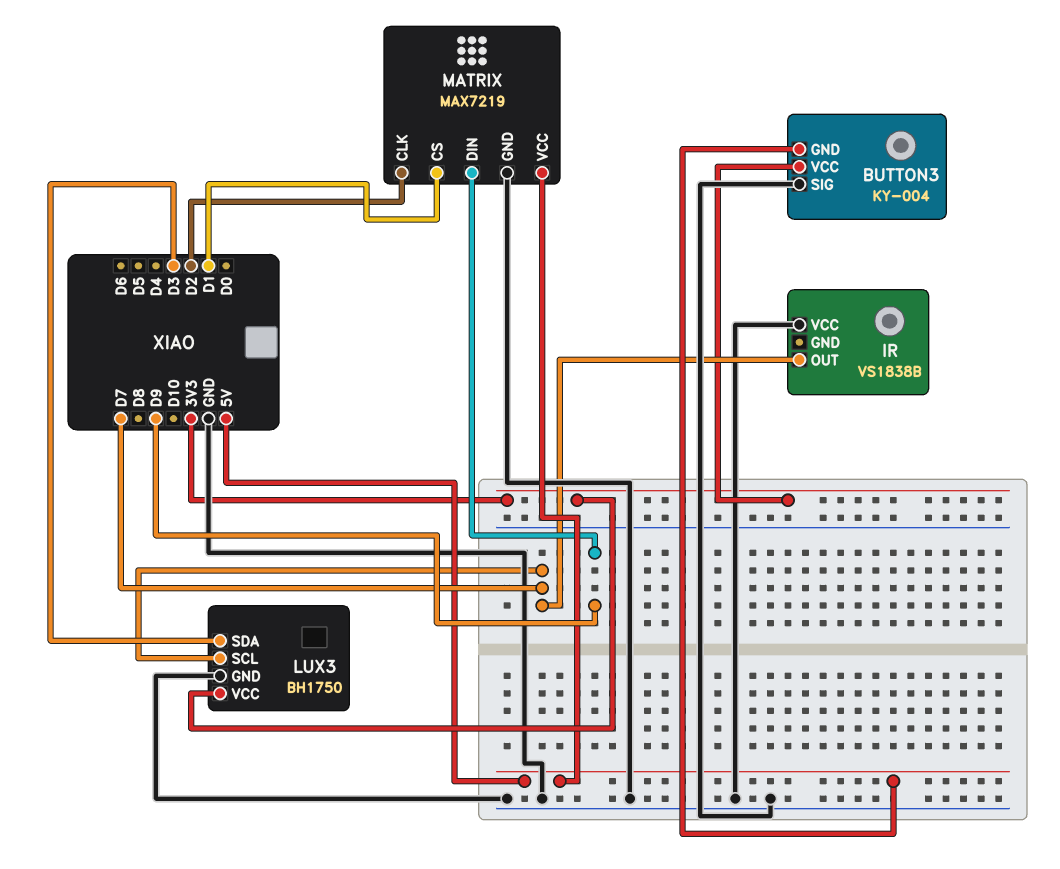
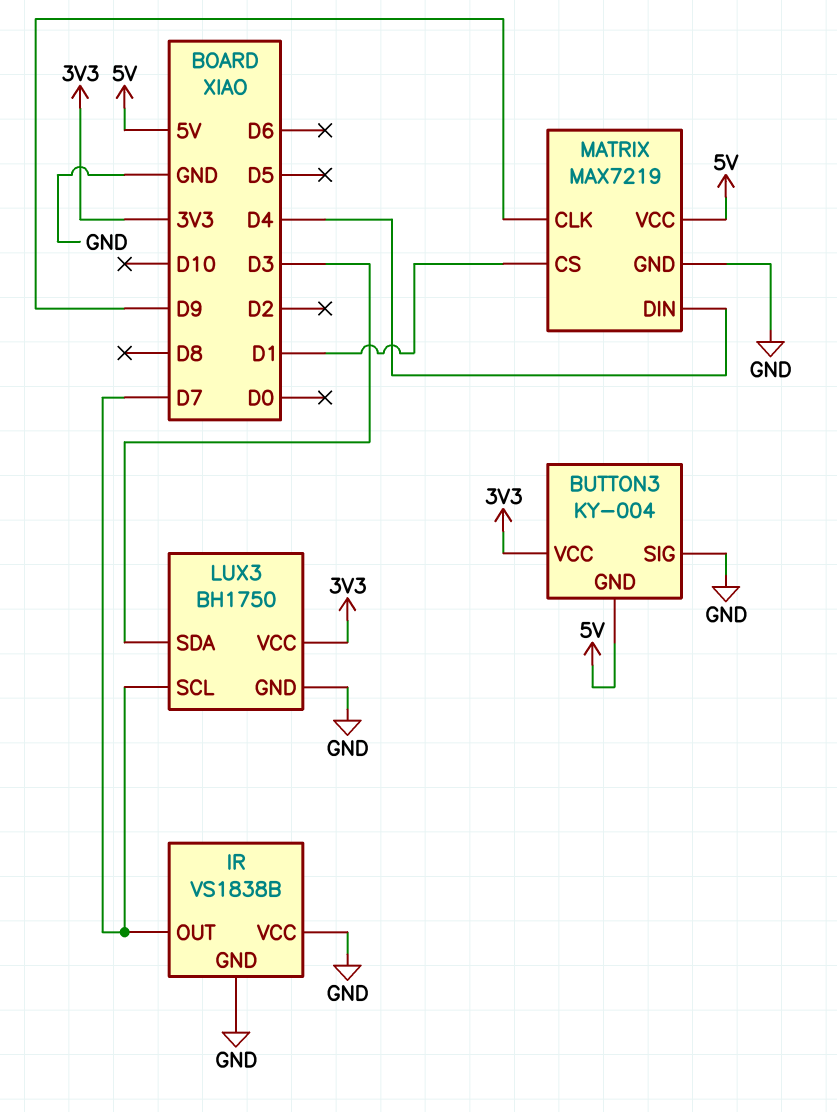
IR pin GND: none -> GND
MATRIX pin CLK: D2 -> D9
MATRIX pin DIN: D9 -> D4

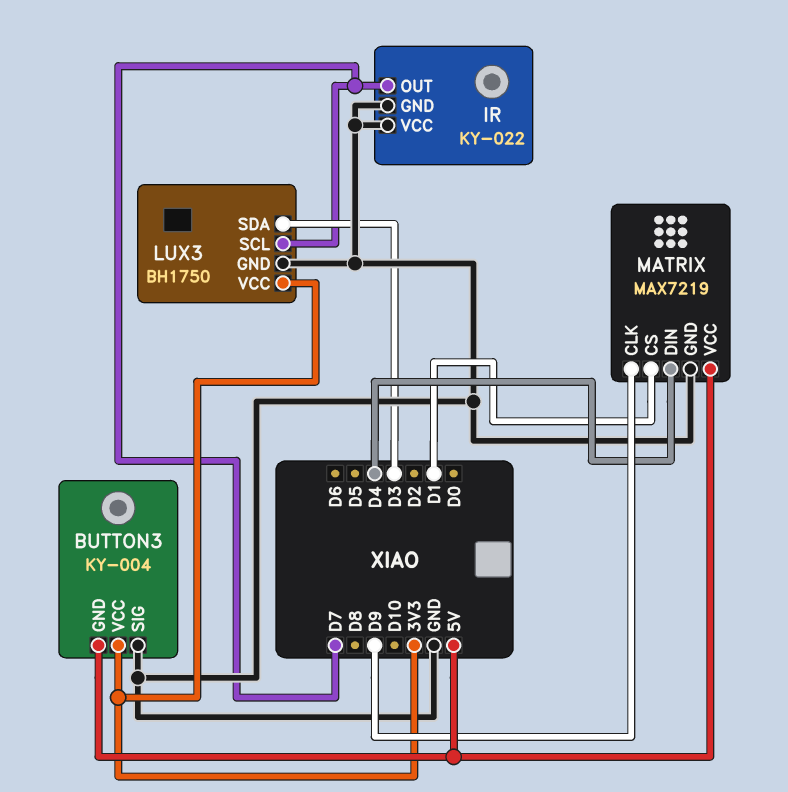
IR: VS1838B -> KY-022

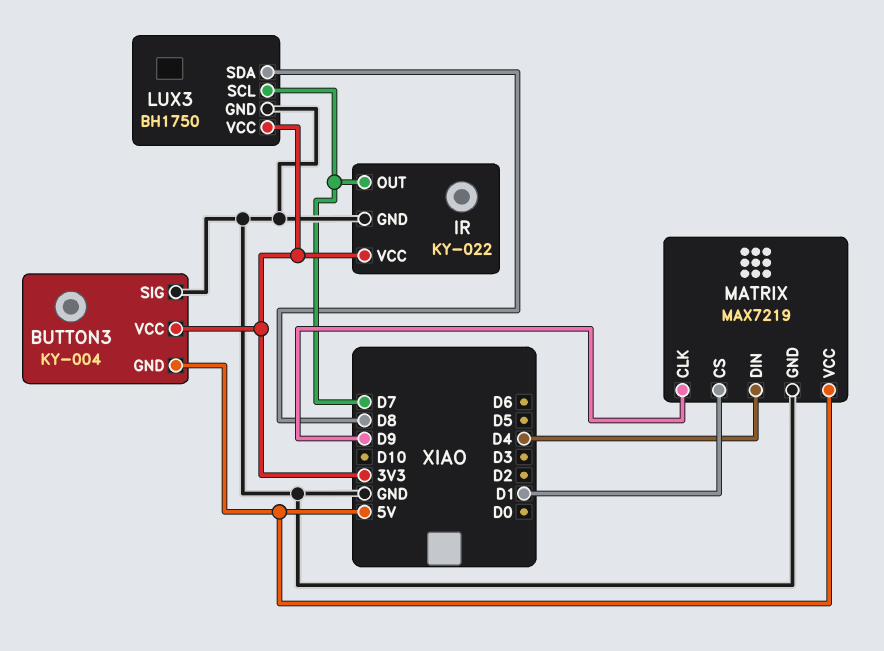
IR pin VCC: GND -> 3V3
LUX3 pin SDA: D3 -> D8

